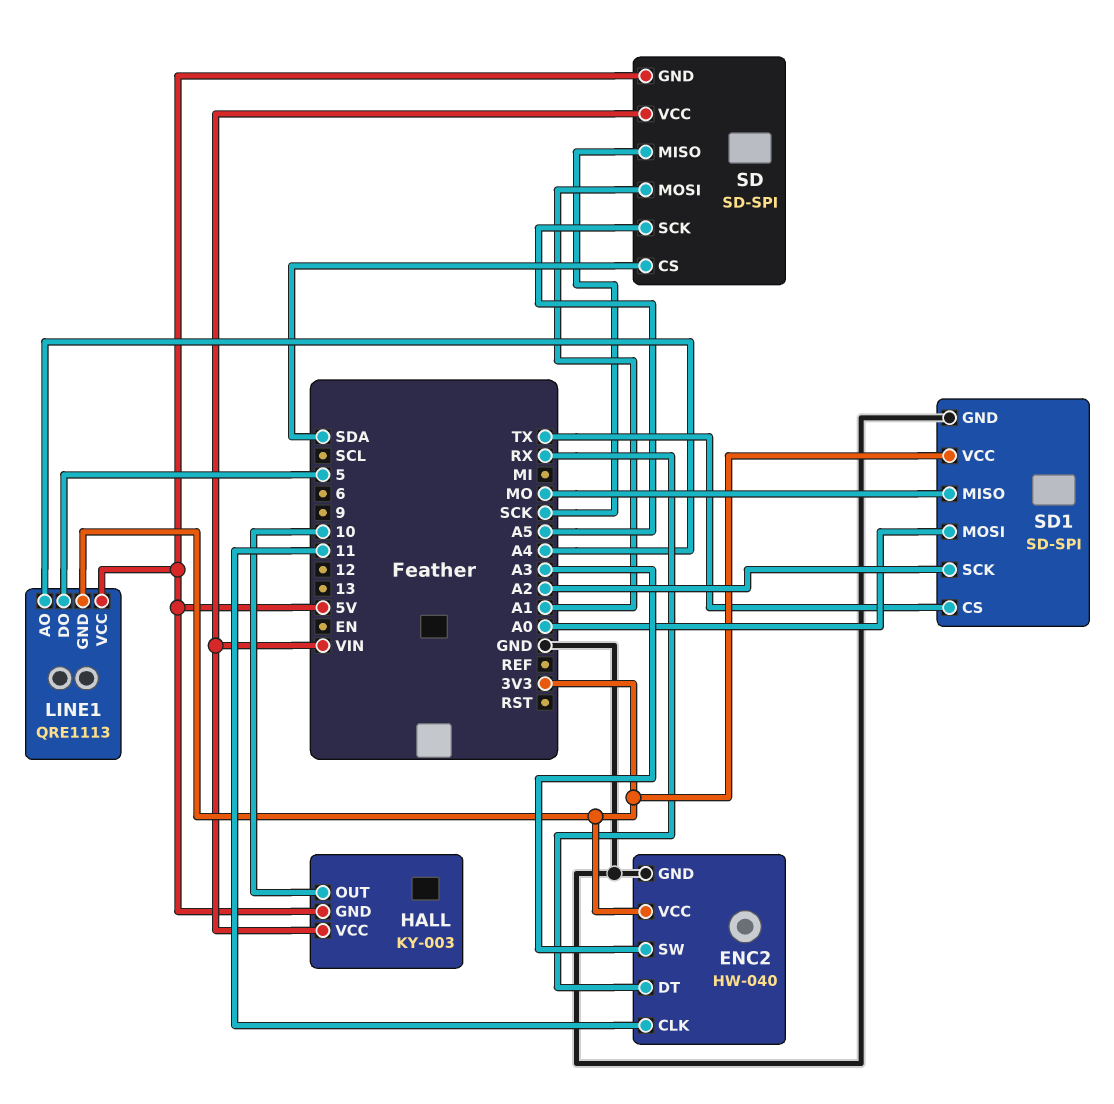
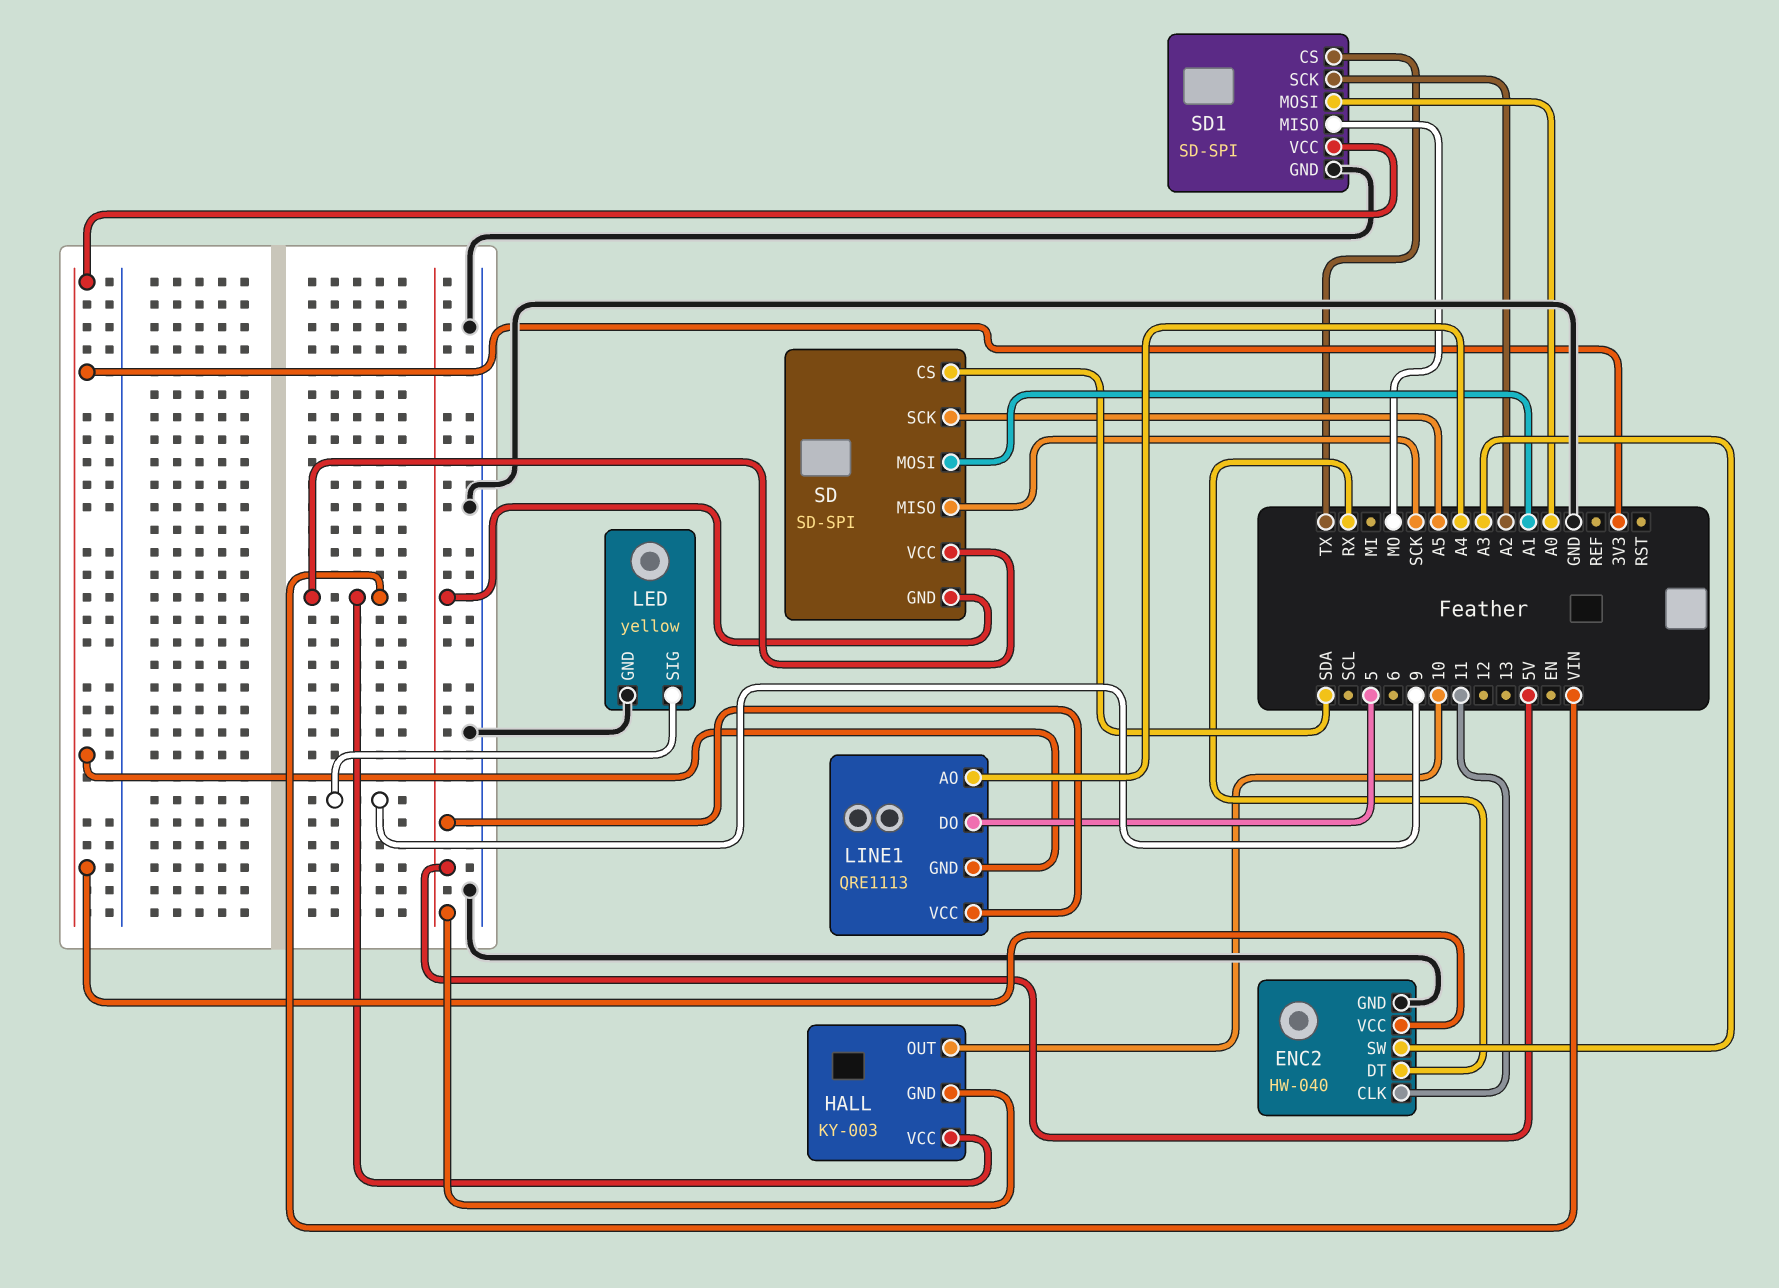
LED: none -> yellow
LED pin GND: none -> GND
LED pin SIG: none -> 9

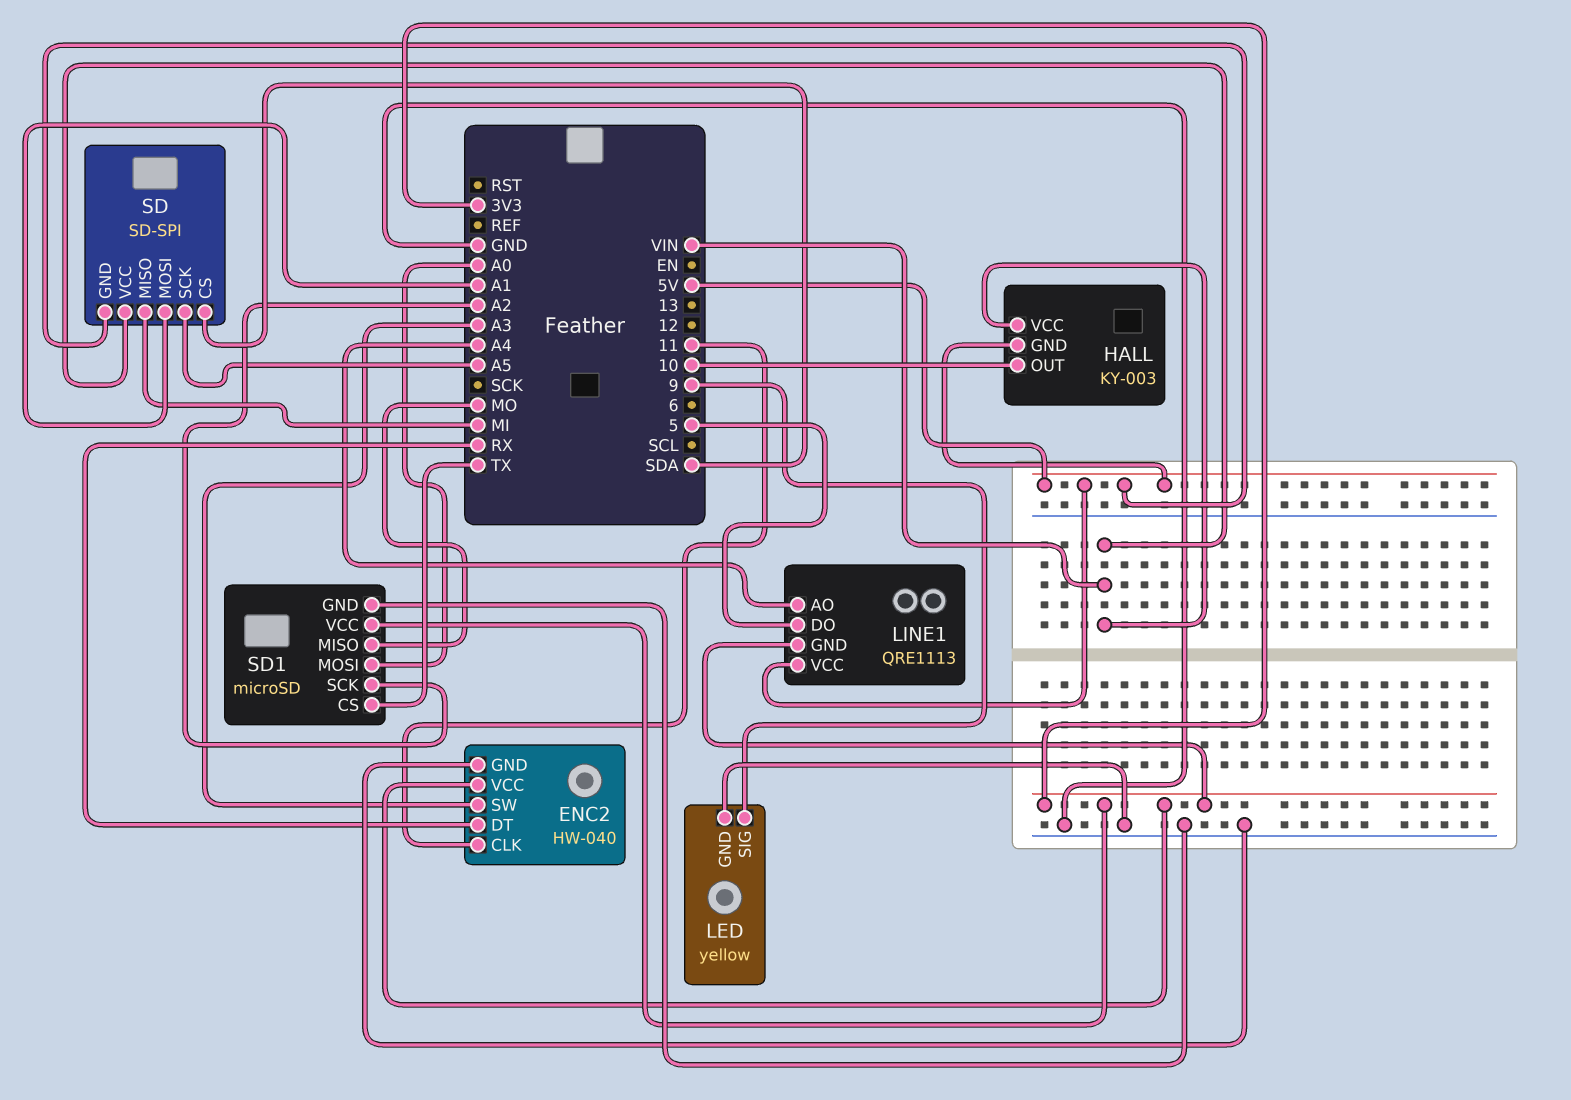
SD pin MISO: SCK -> MI
SD1: SD-SPI -> microSD

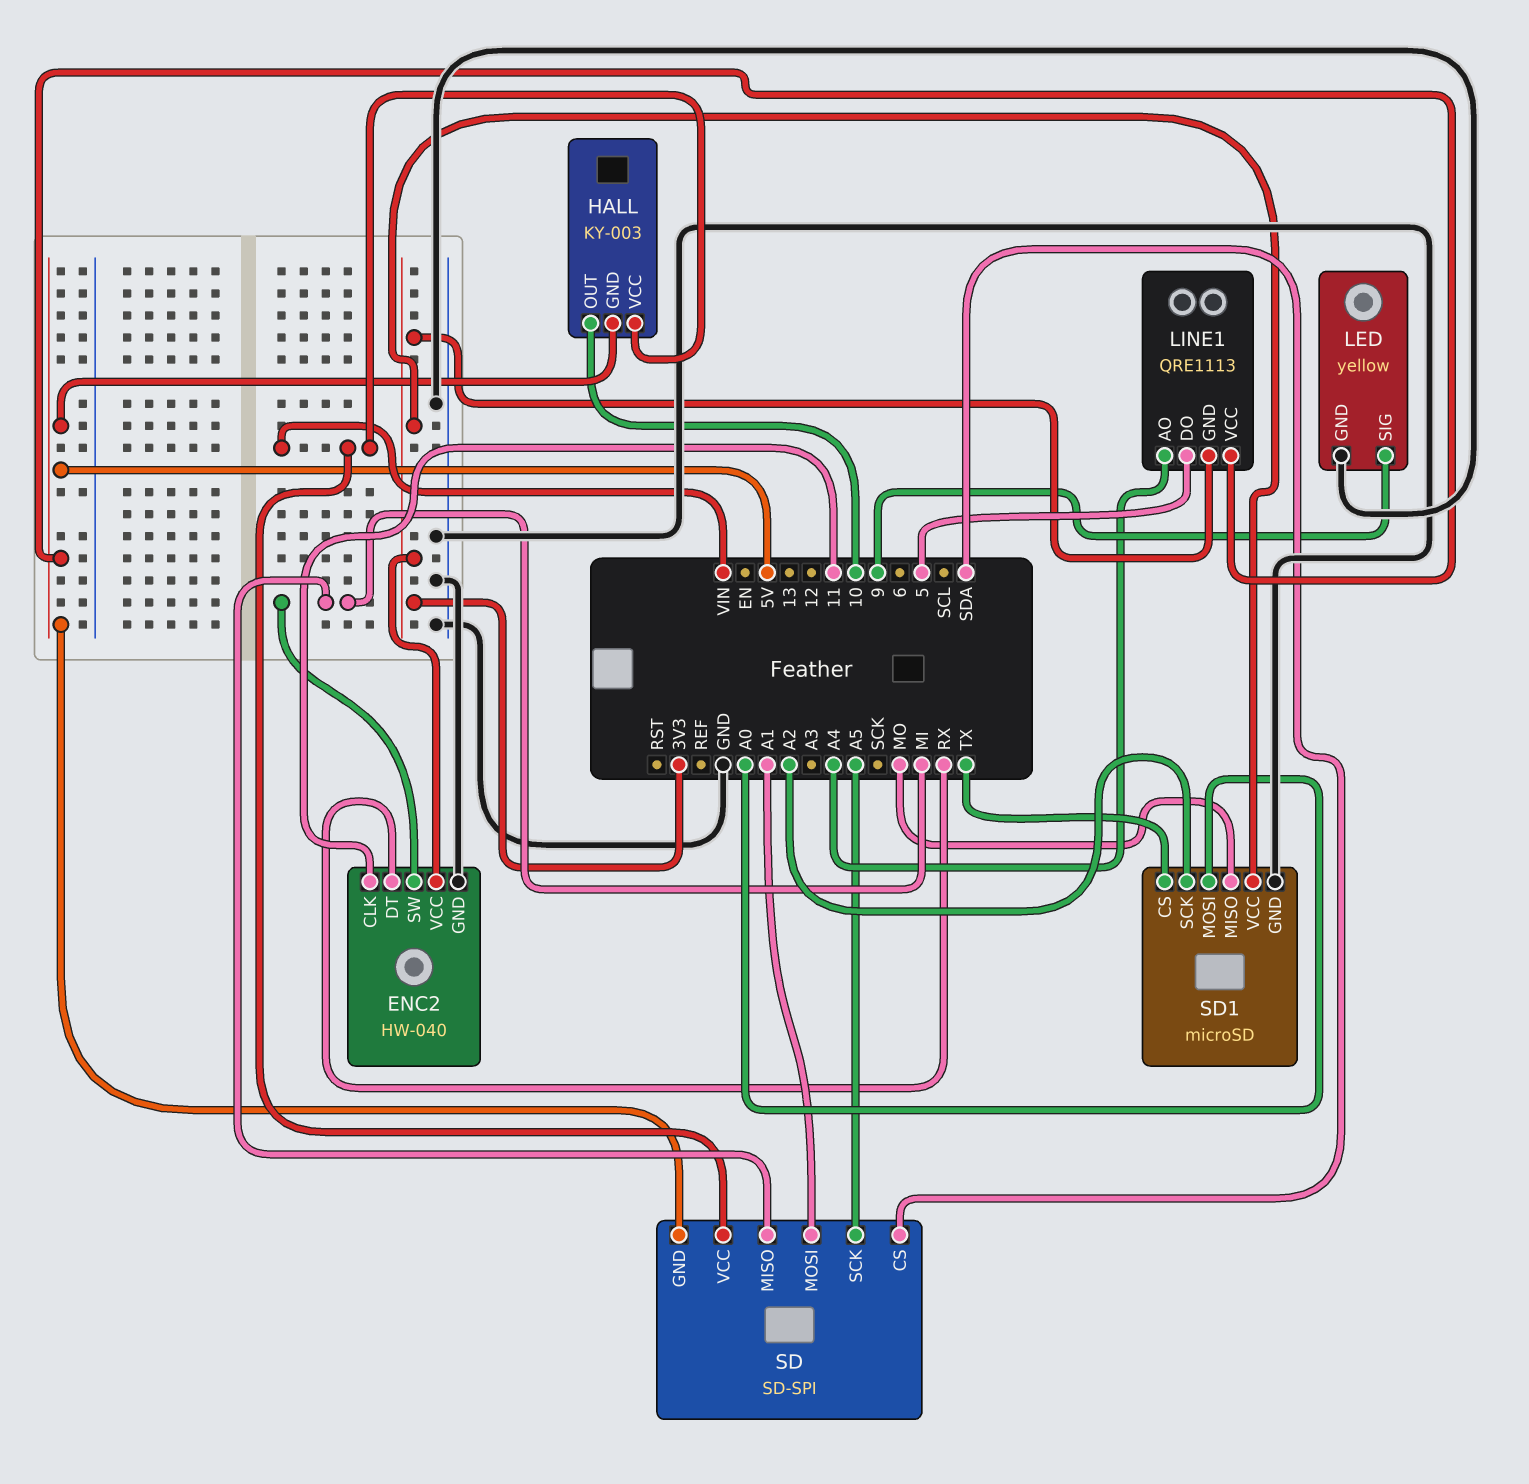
ENC2 pin SW: A3 -> MI

